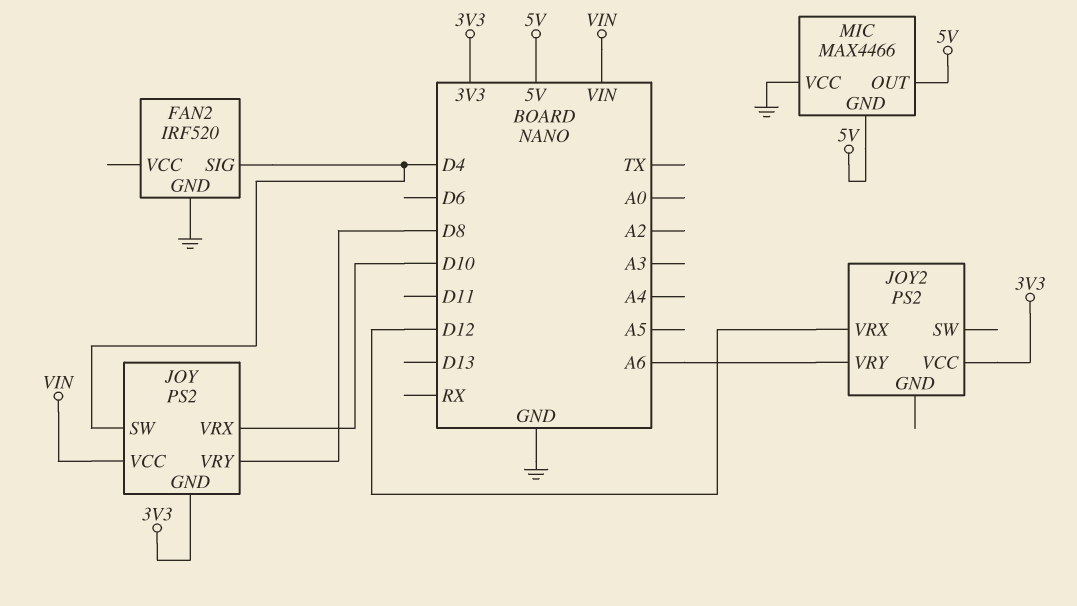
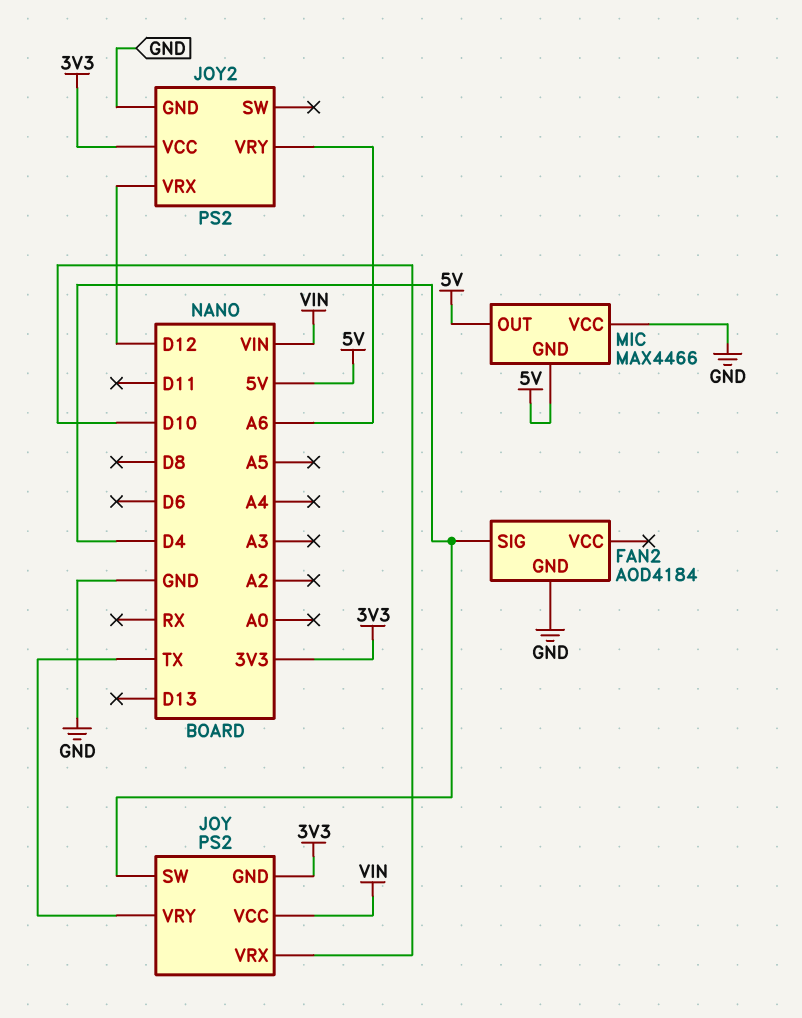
FAN2: IRF520 -> AOD4184
JOY pin VRY: D8 -> TX
JOY2 pin GND: none -> GND

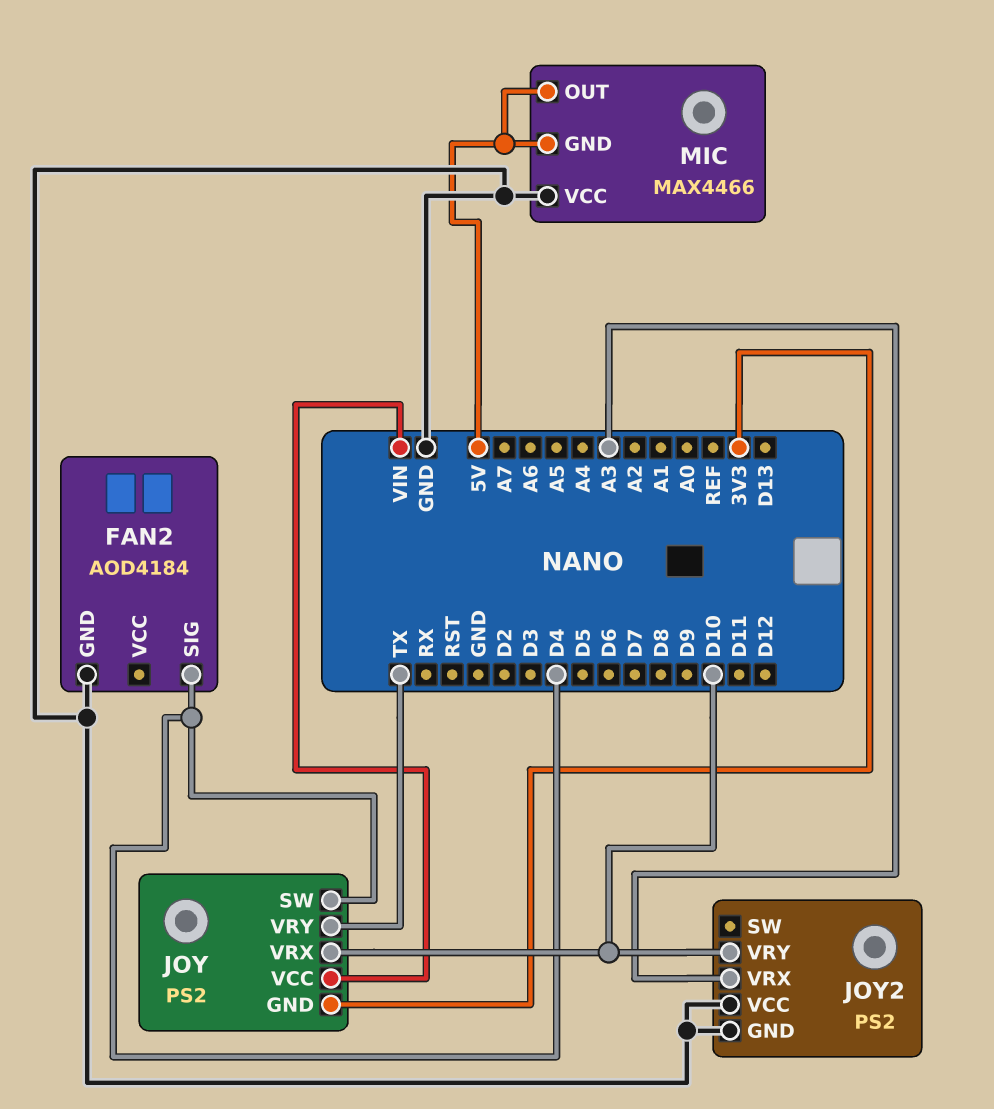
JOY2 pin VCC: 3V3 -> GND
JOY2 pin VRX: D12 -> A3
JOY2 pin VRY: A6 -> D10

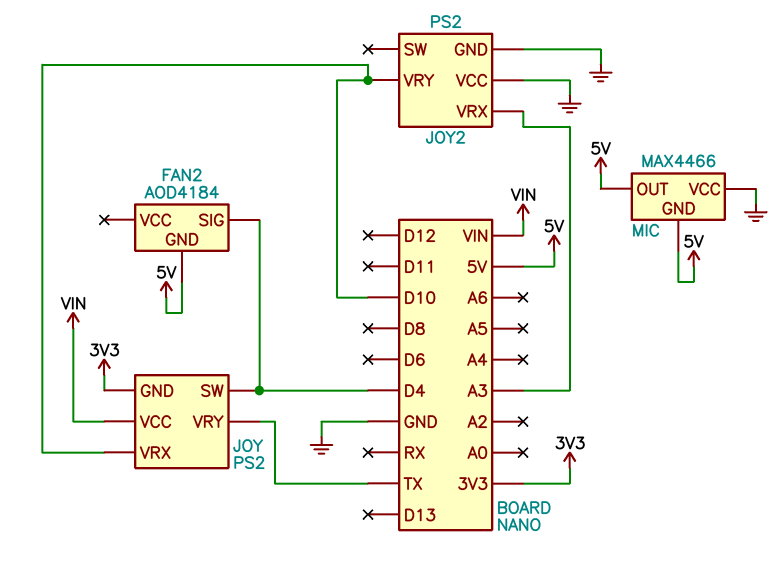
FAN2 pin GND: GND -> 5V

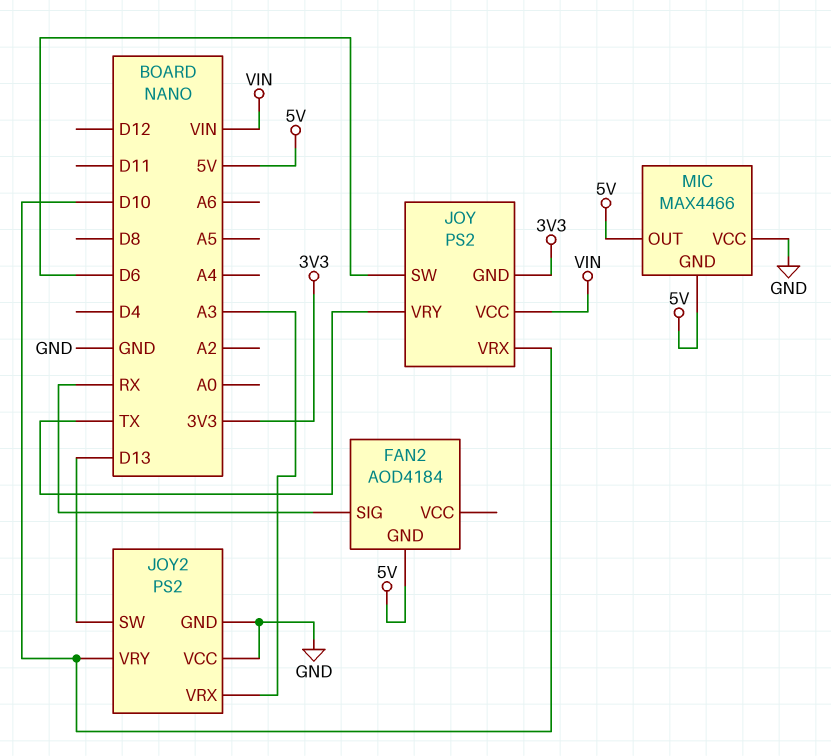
FAN2 pin SIG: D4 -> RX
JOY pin SW: D4 -> D6
JOY2 pin SW: none -> D13

